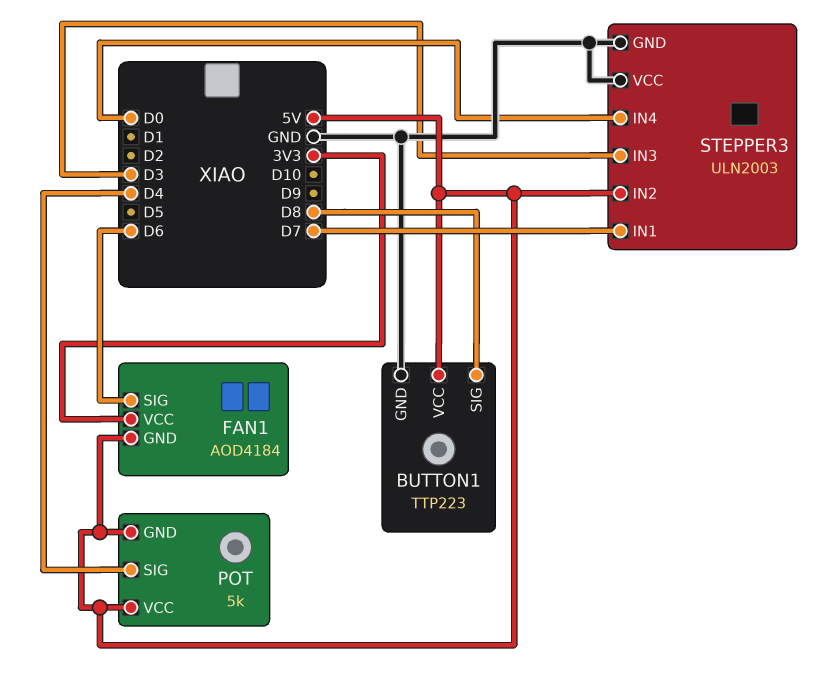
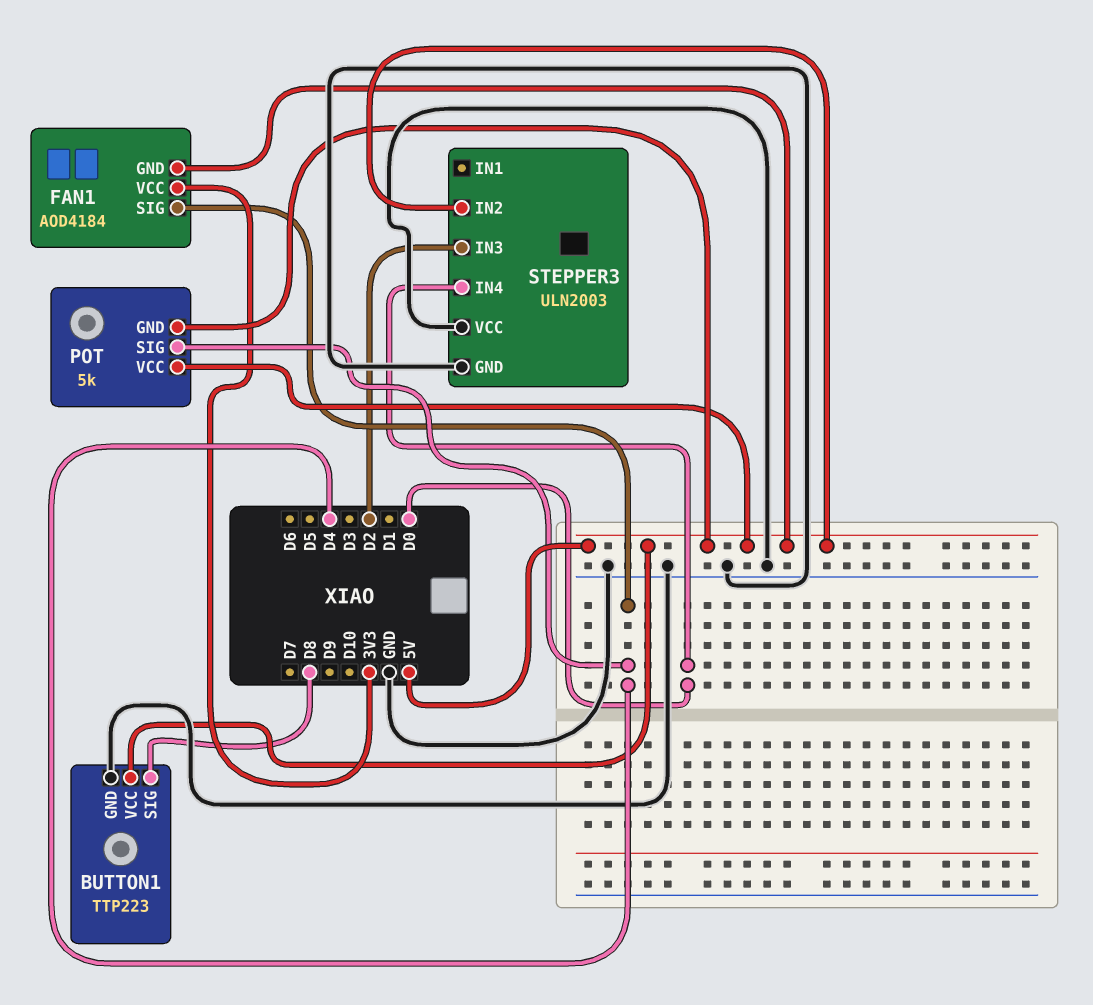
FAN1 pin SIG: D6 -> D4
STEPPER3 pin IN1: D7 -> none
STEPPER3 pin IN3: D3 -> D2

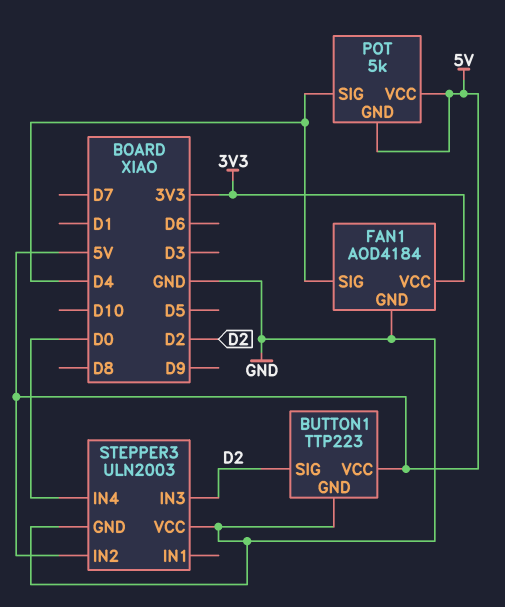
BUTTON1 pin SIG: D8 -> D2
FAN1 pin GND: 5V -> GND

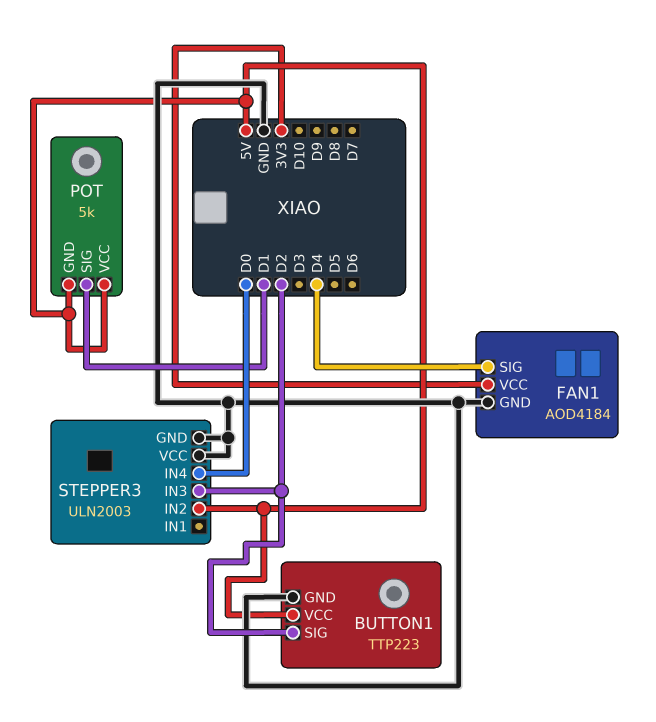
POT pin SIG: D4 -> D1

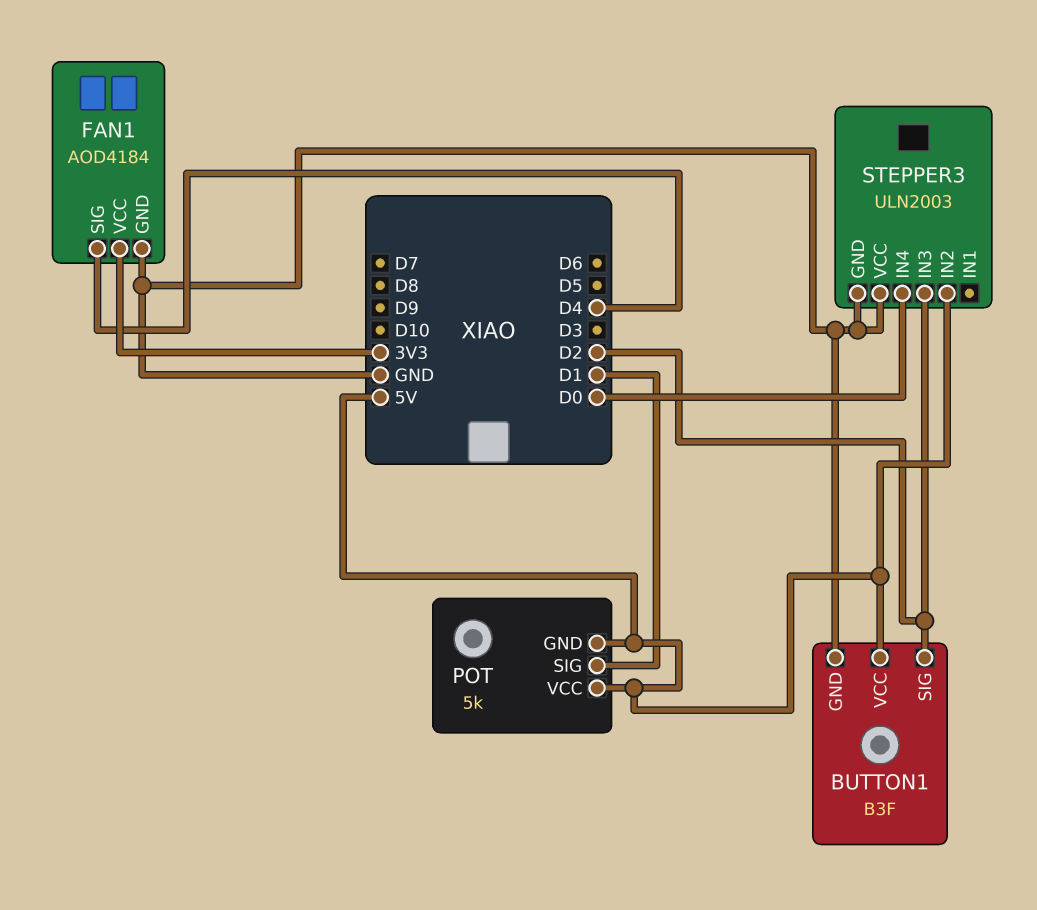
BUTTON1: TTP223 -> B3F

